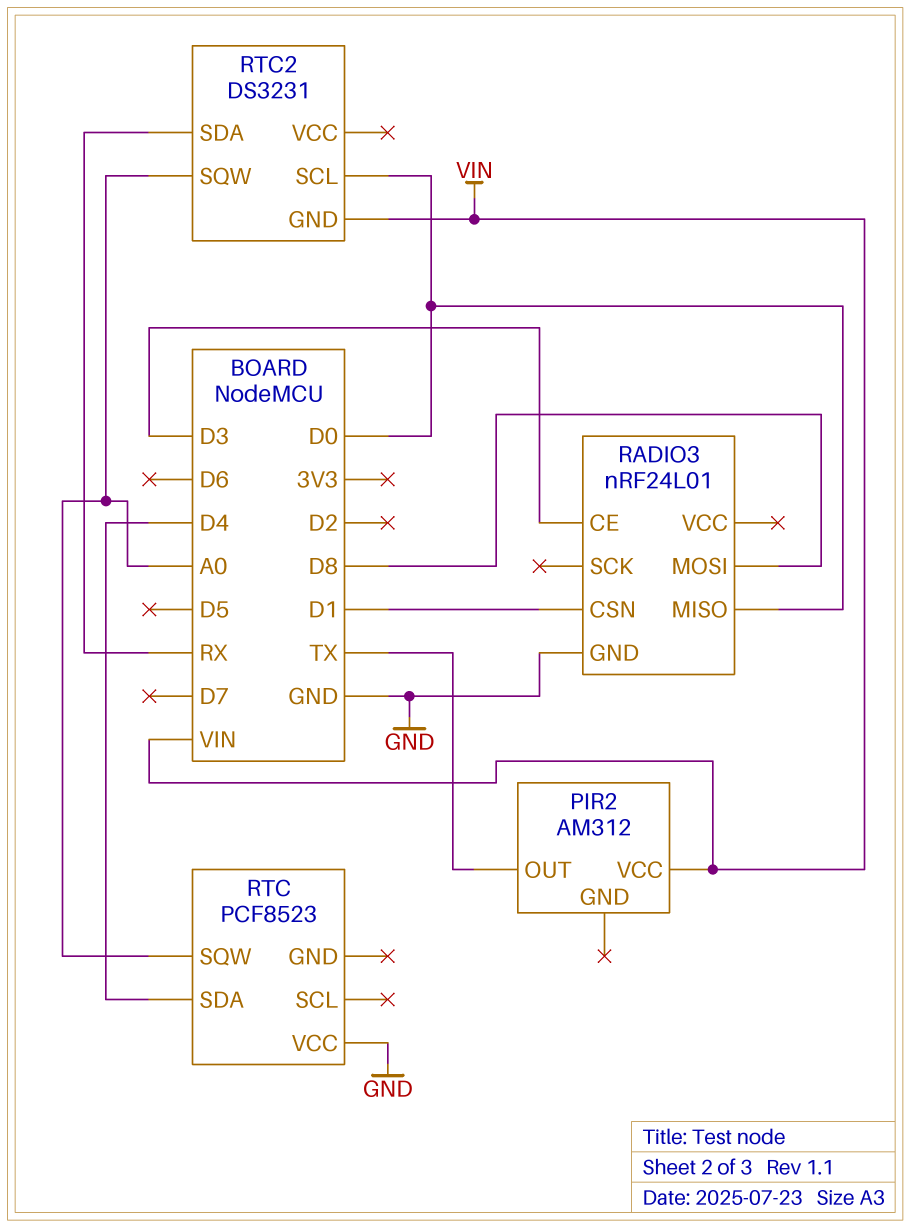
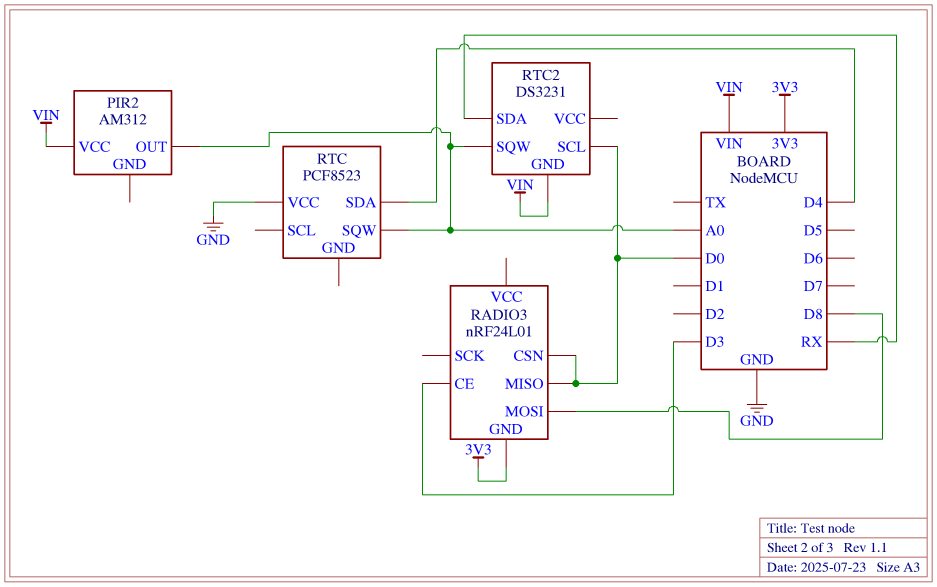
PIR2 pin OUT: TX -> A0
RADIO3 pin CSN: D1 -> D0
RADIO3 pin GND: GND -> 3V3

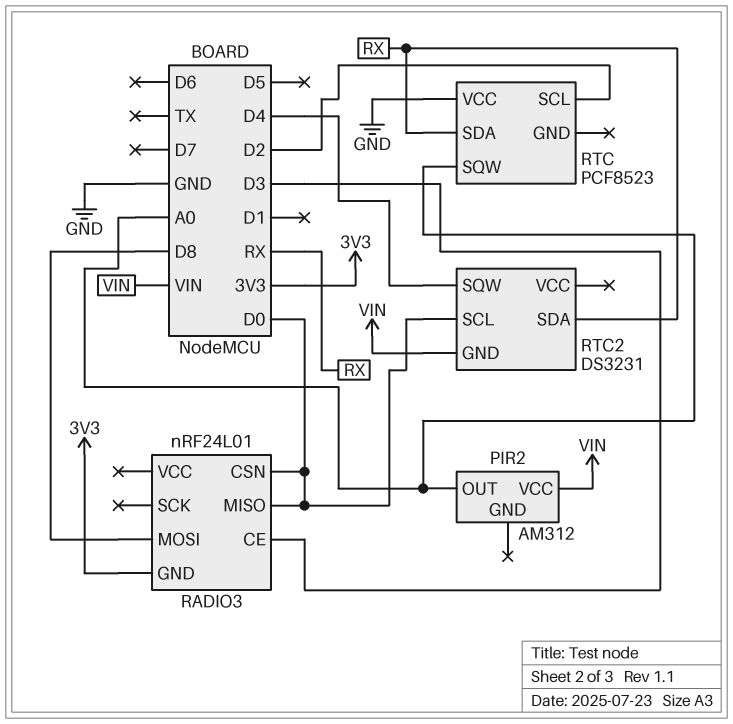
RTC pin SCL: none -> D2
RTC pin SDA: D4 -> RX
RTC2 pin SQW: A0 -> D4

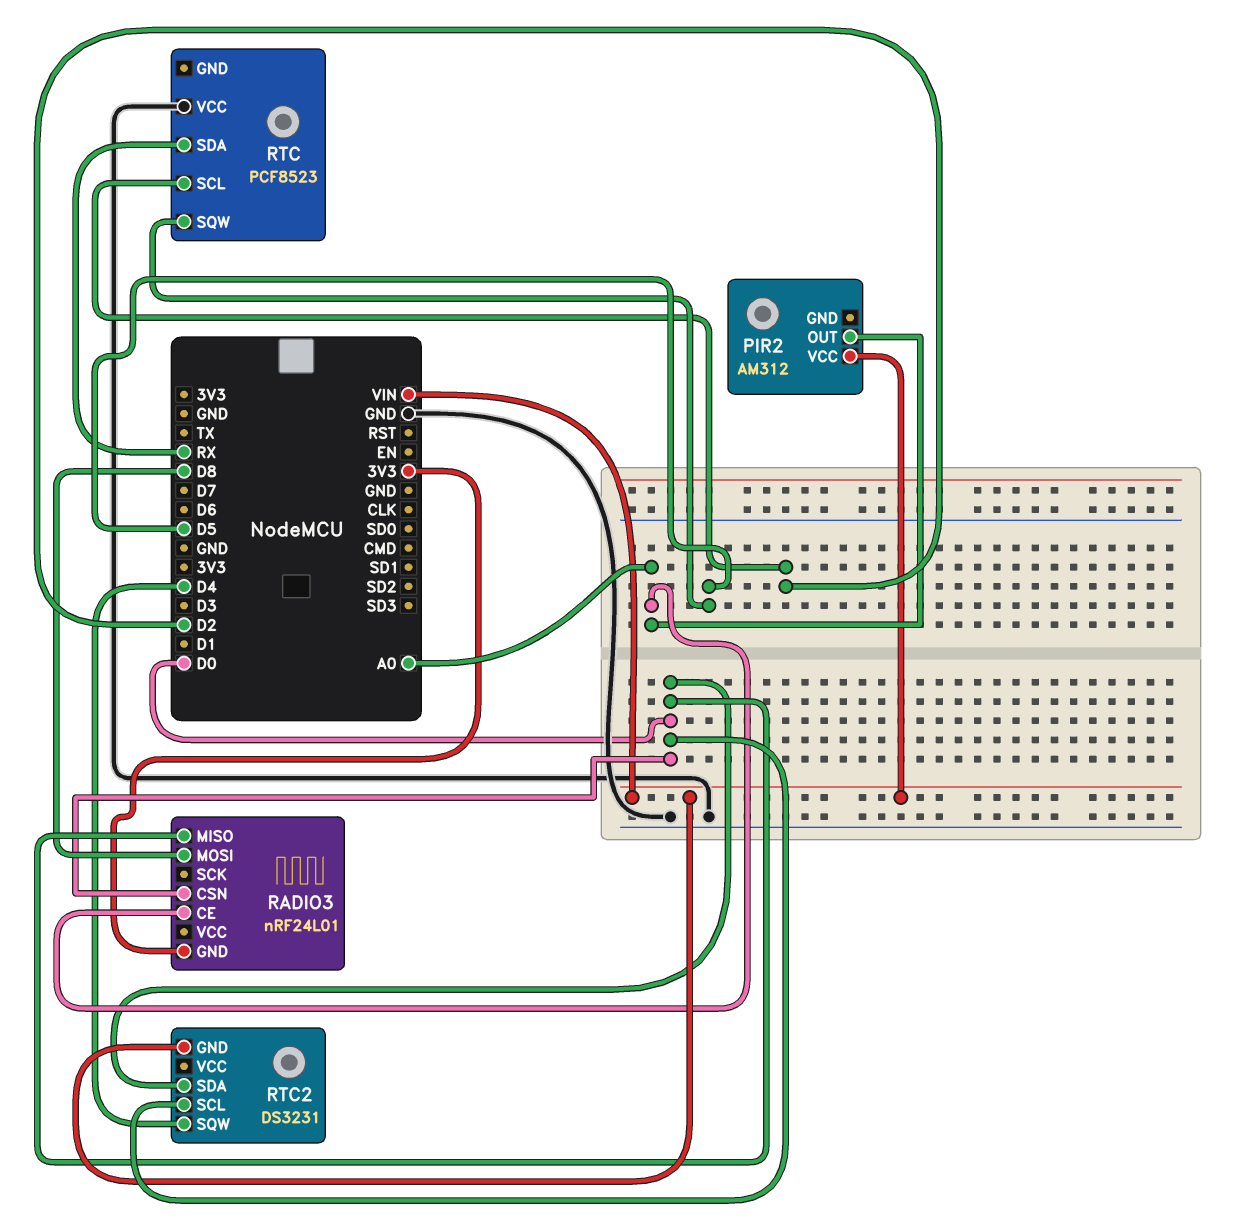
RADIO3 pin CE: D3 -> A0
RTC pin SQW: A0 -> D5
RTC2 pin SDA: RX -> D0

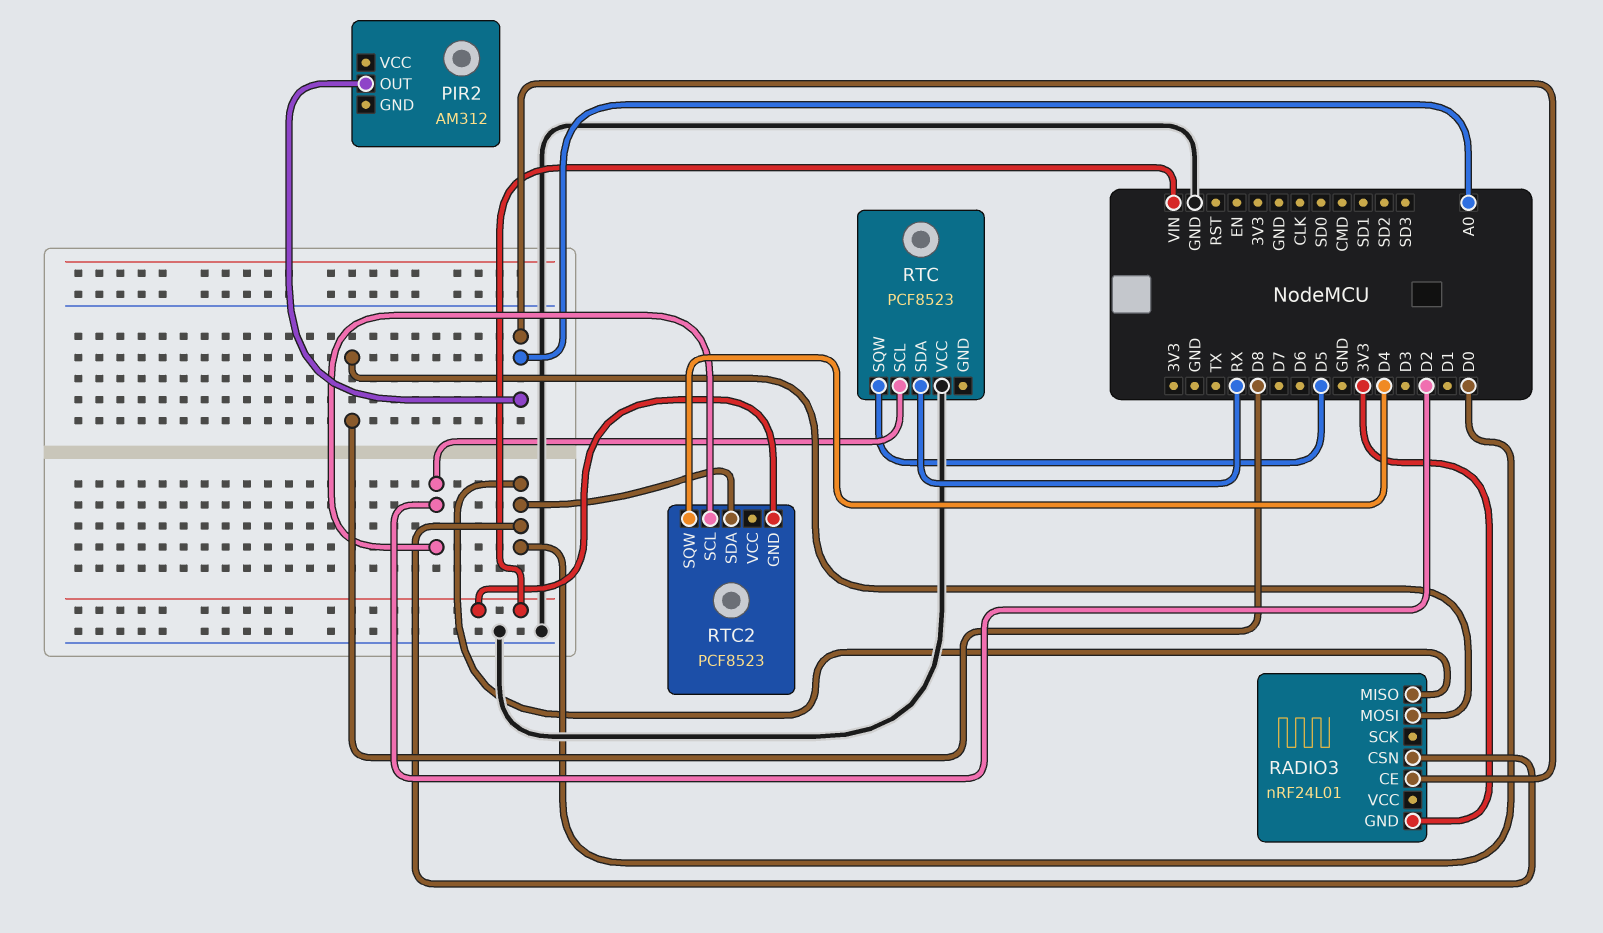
PIR2 pin VCC: VIN -> none
RTC2: DS3231 -> PCF8523
RTC2 pin SCL: D0 -> D2

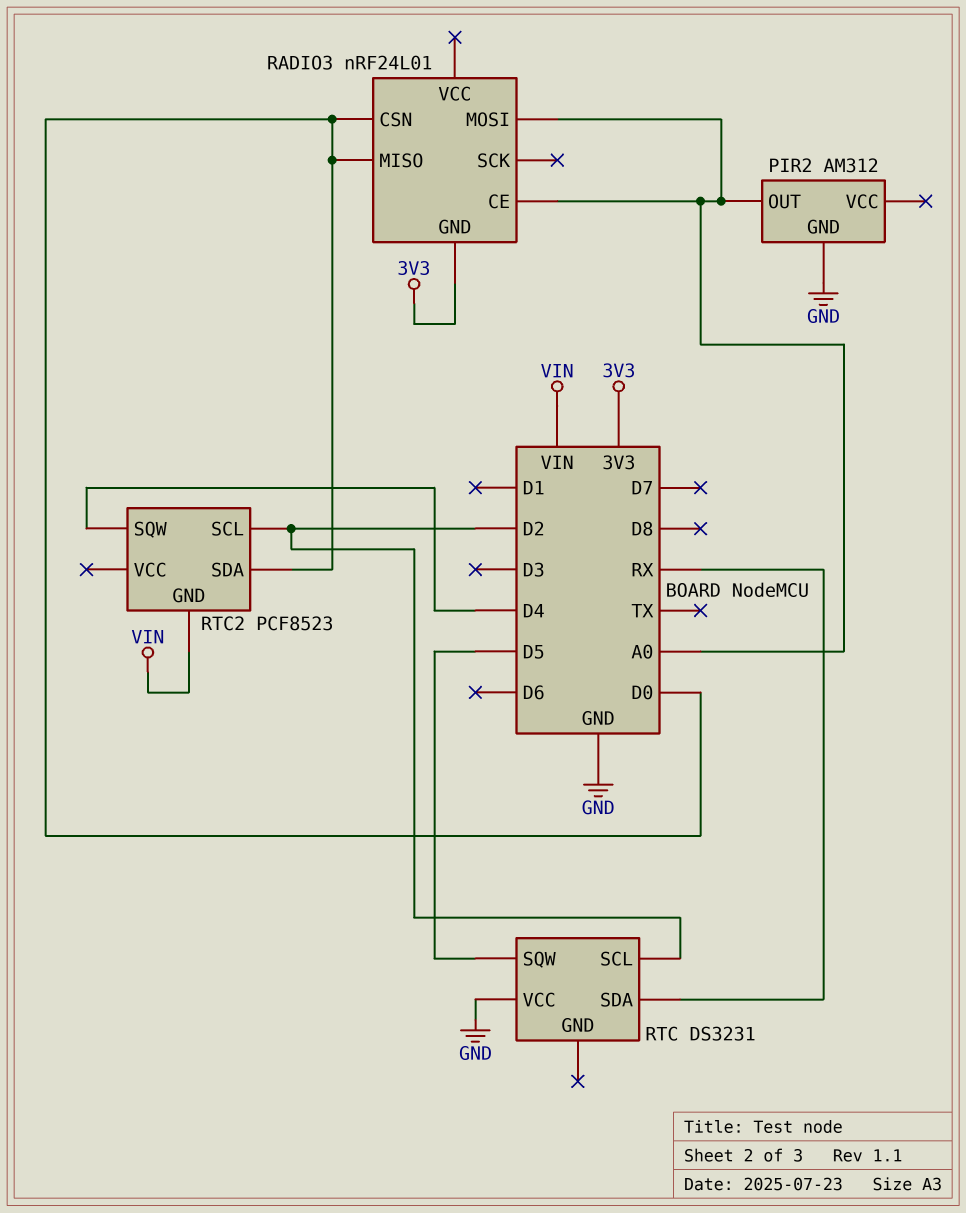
PIR2 pin GND: none -> GND
RADIO3 pin MOSI: D8 -> A0
RTC: PCF8523 -> DS3231

